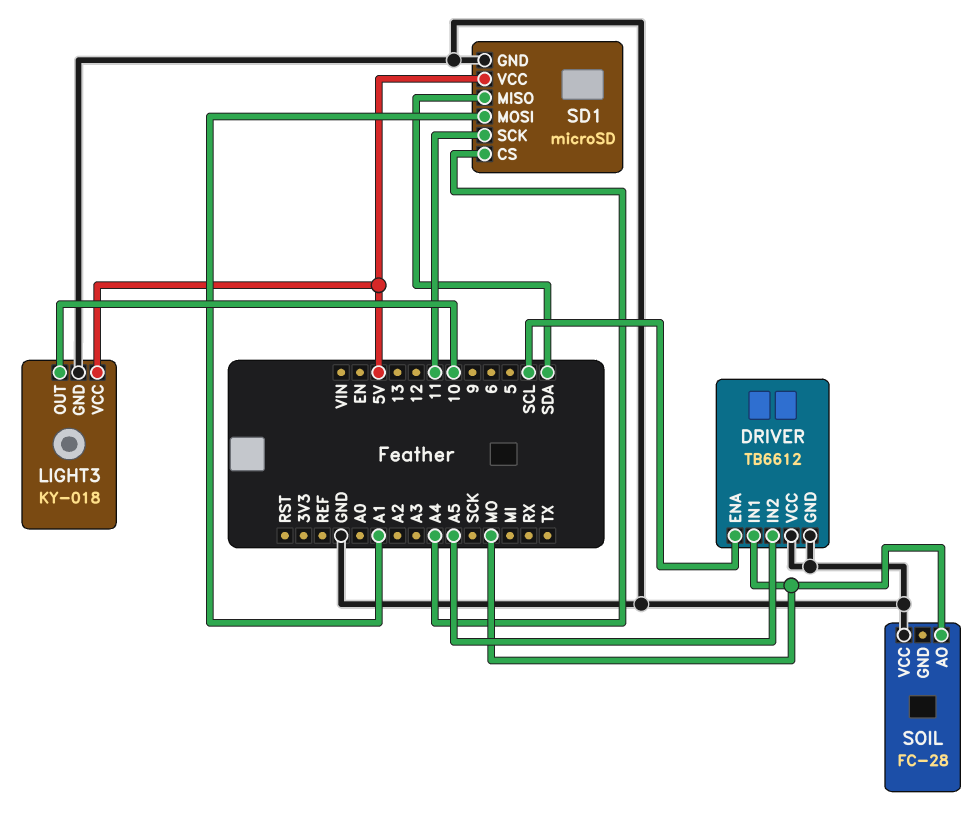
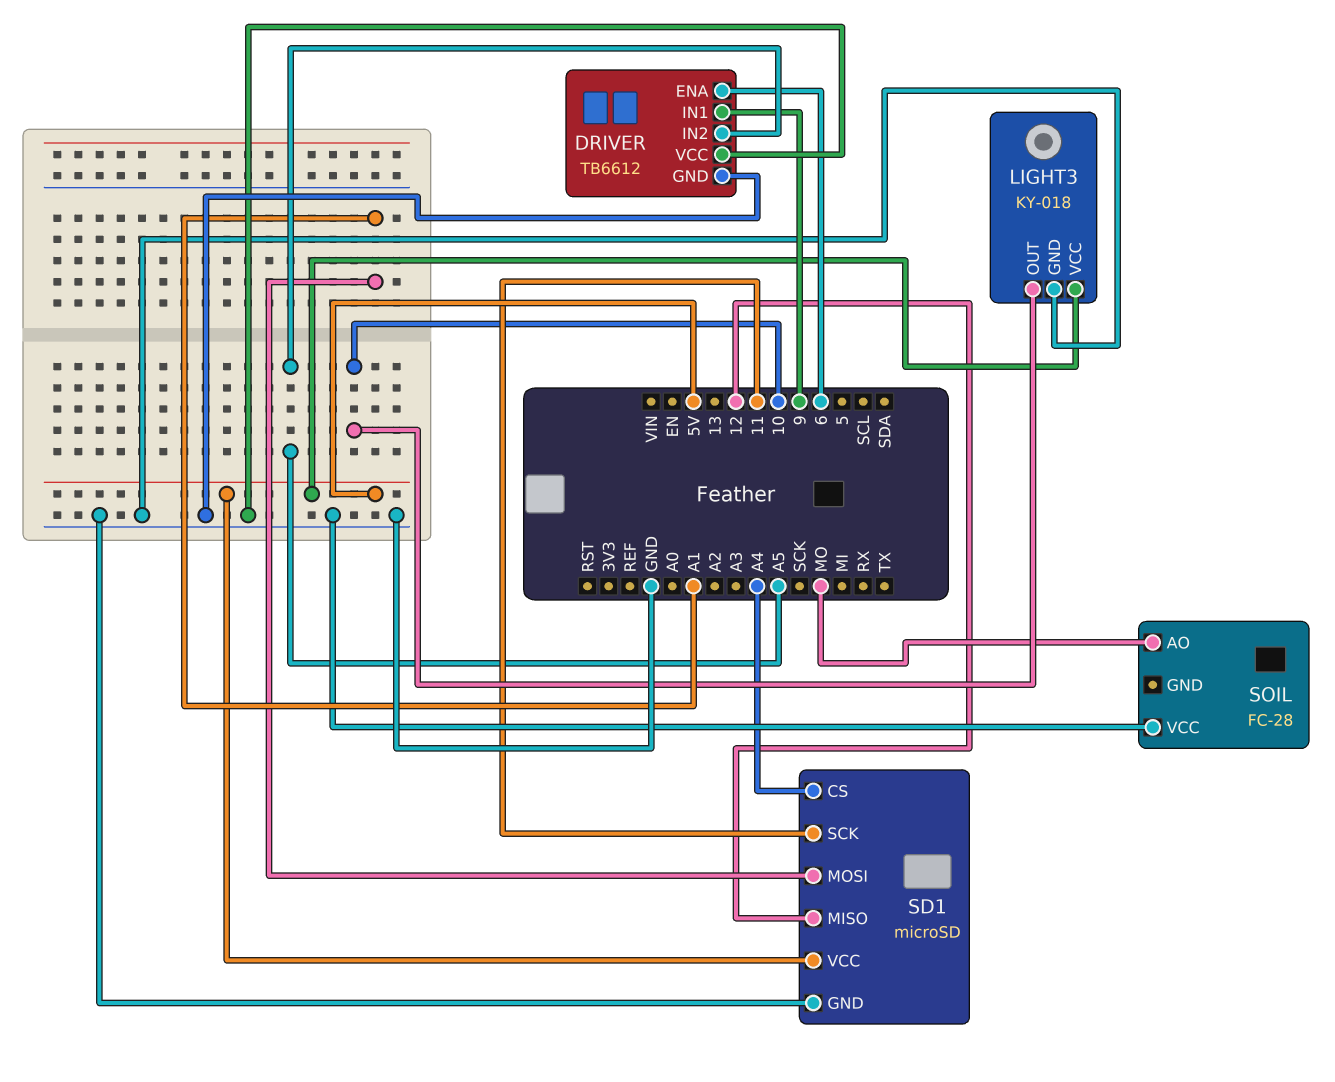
DRIVER pin ENA: SCL -> 6
DRIVER pin IN1: MO -> 9
SD1 pin MISO: SDA -> 12

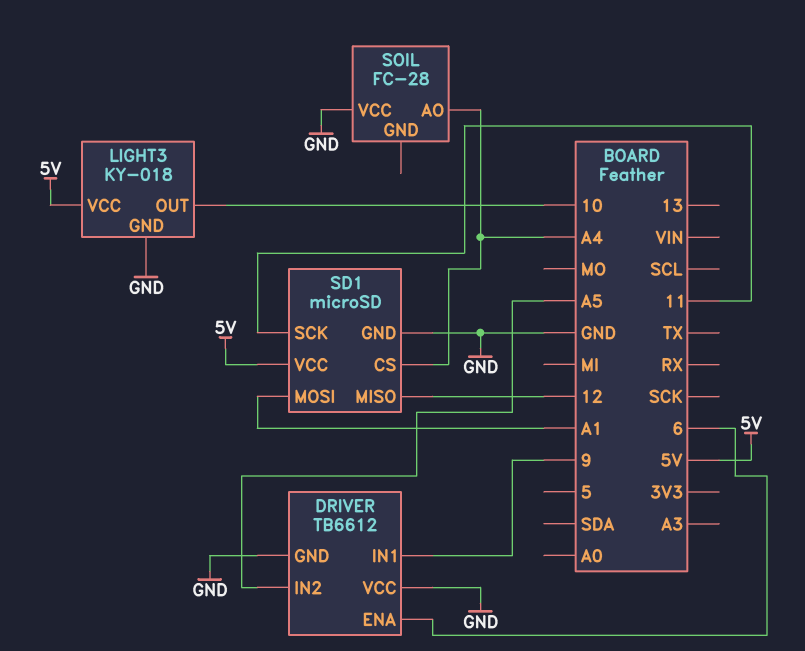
SOIL pin AO: MO -> A4

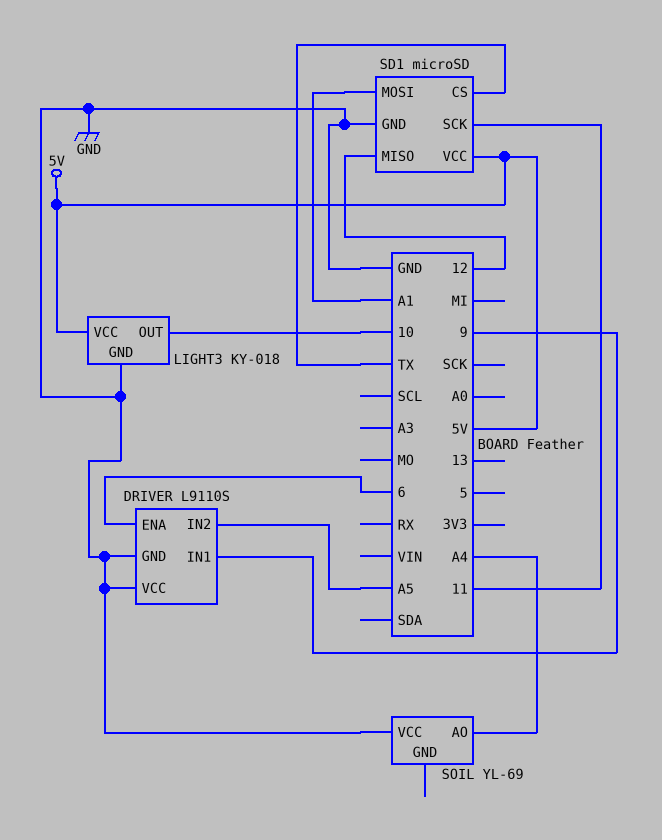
DRIVER: TB6612 -> L9110S
SD1 pin CS: A4 -> TX
SOIL: FC-28 -> YL-69

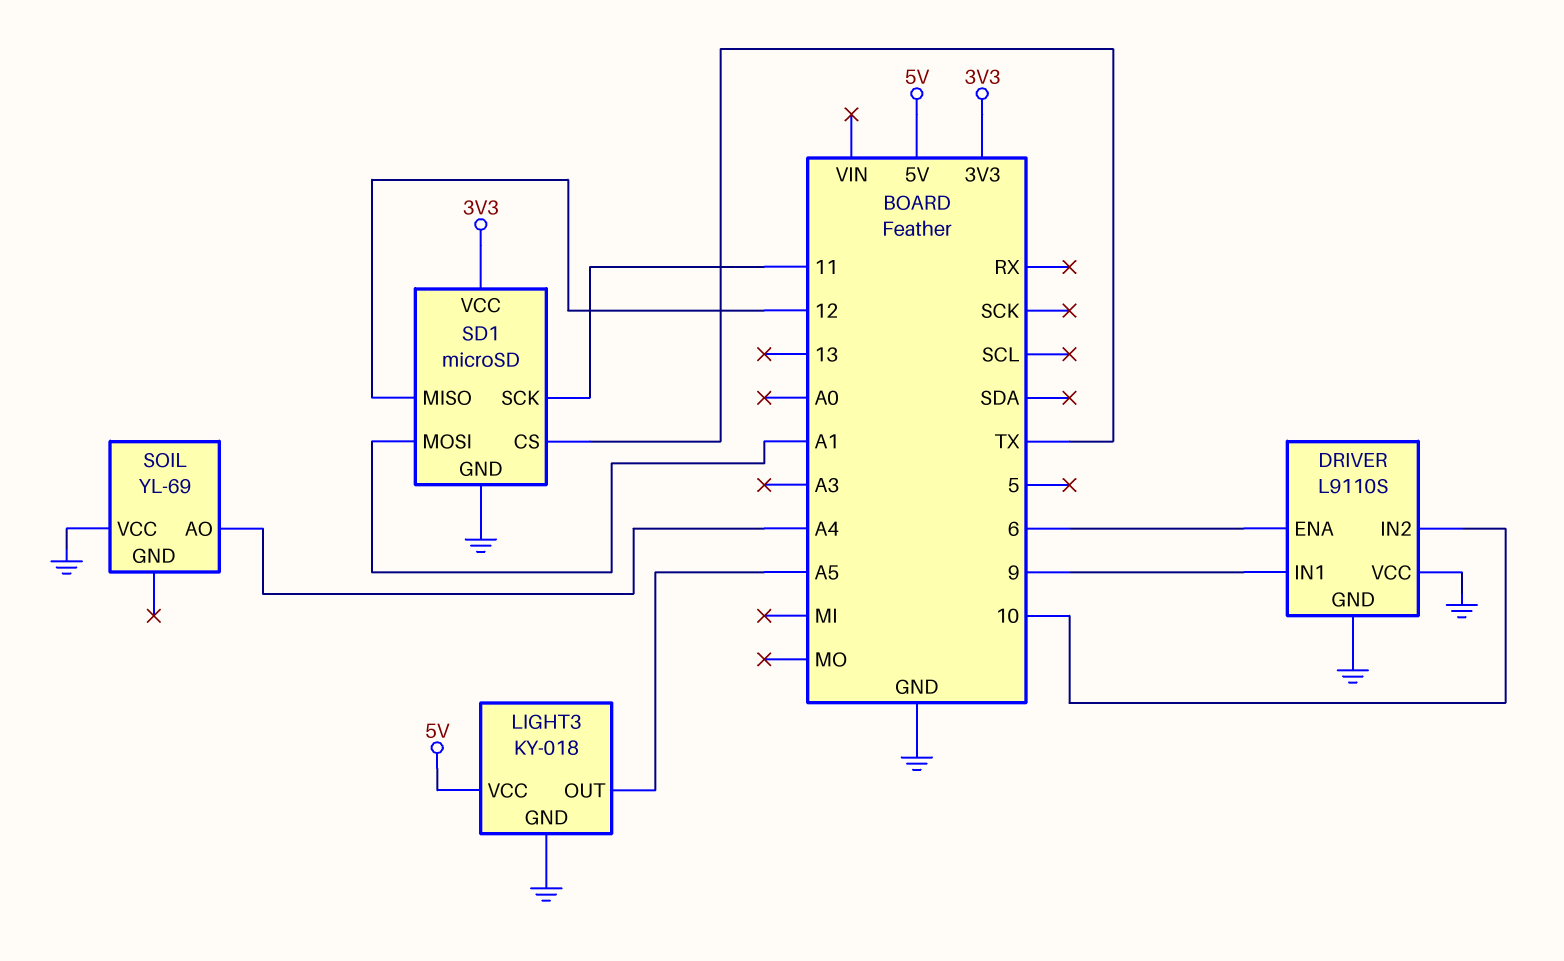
DRIVER pin IN2: A5 -> 10
LIGHT3 pin OUT: 10 -> A5
SD1 pin VCC: 5V -> 3V3

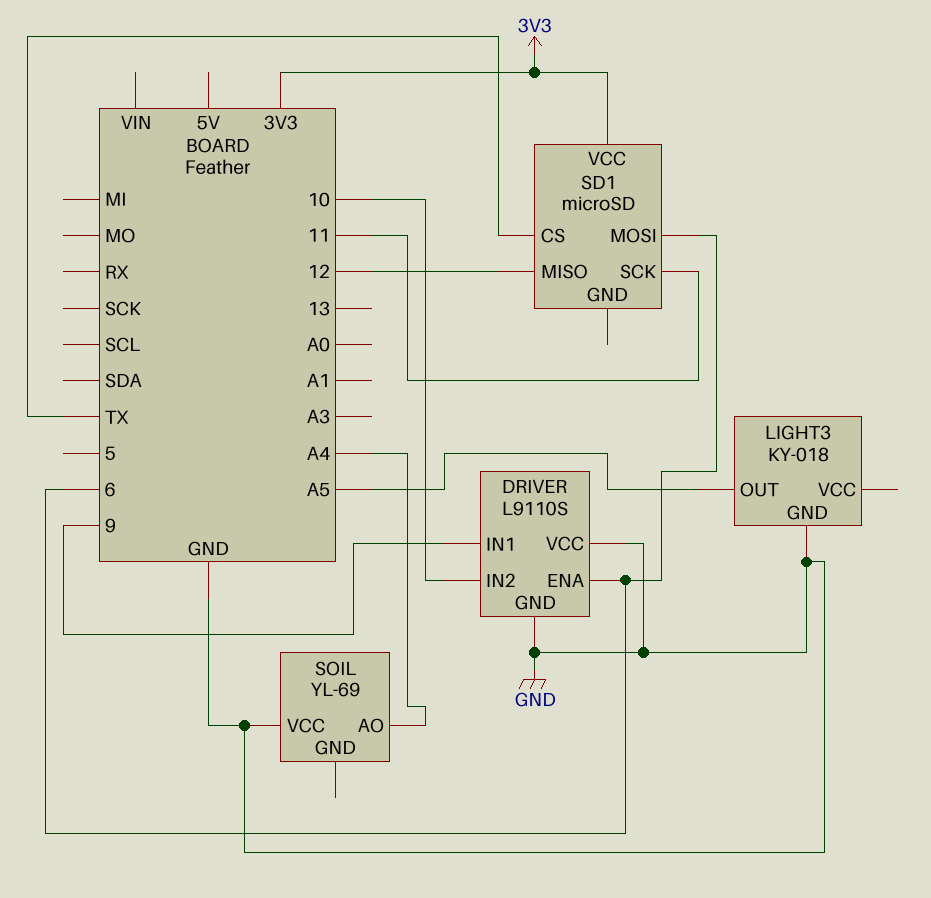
LIGHT3 pin VCC: 5V -> none
SD1 pin GND: GND -> none
SD1 pin MOSI: A1 -> 6

